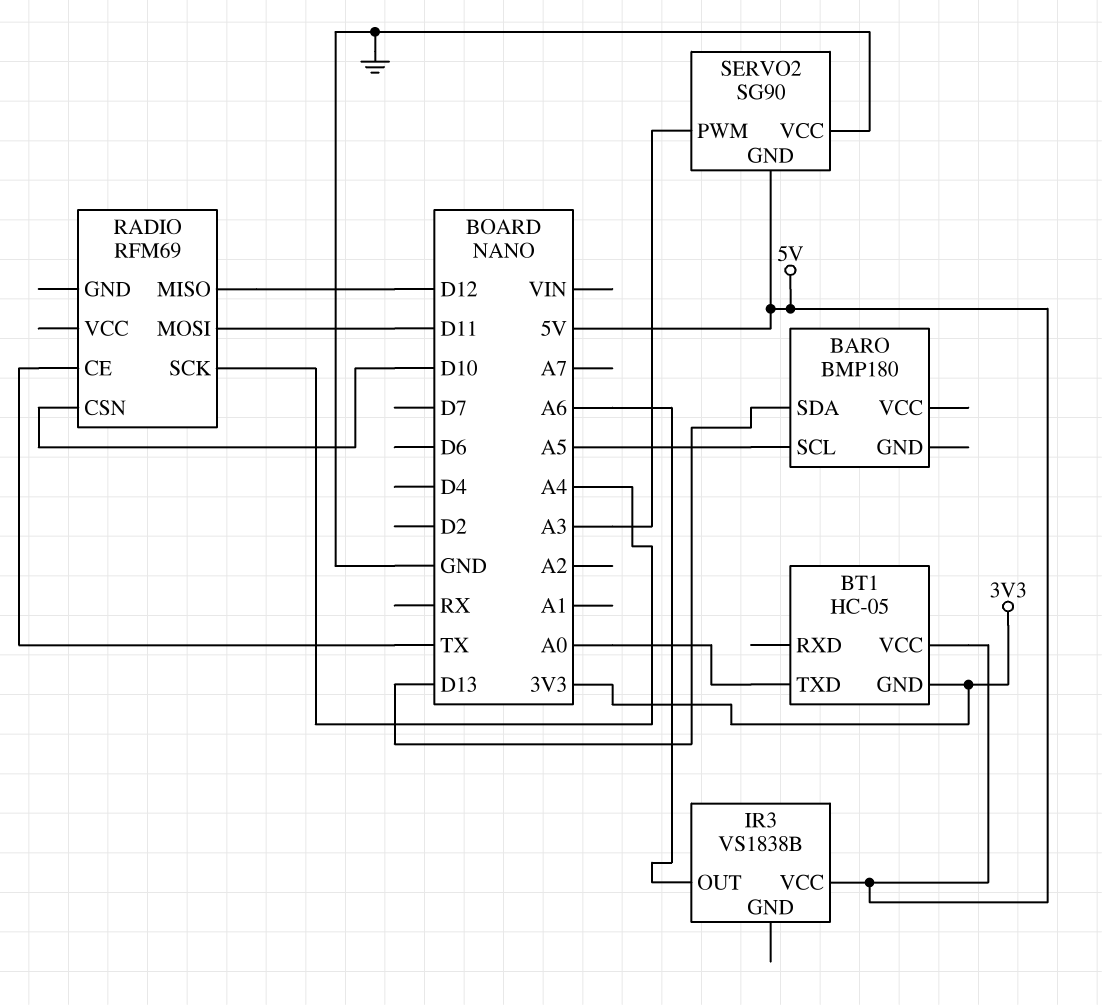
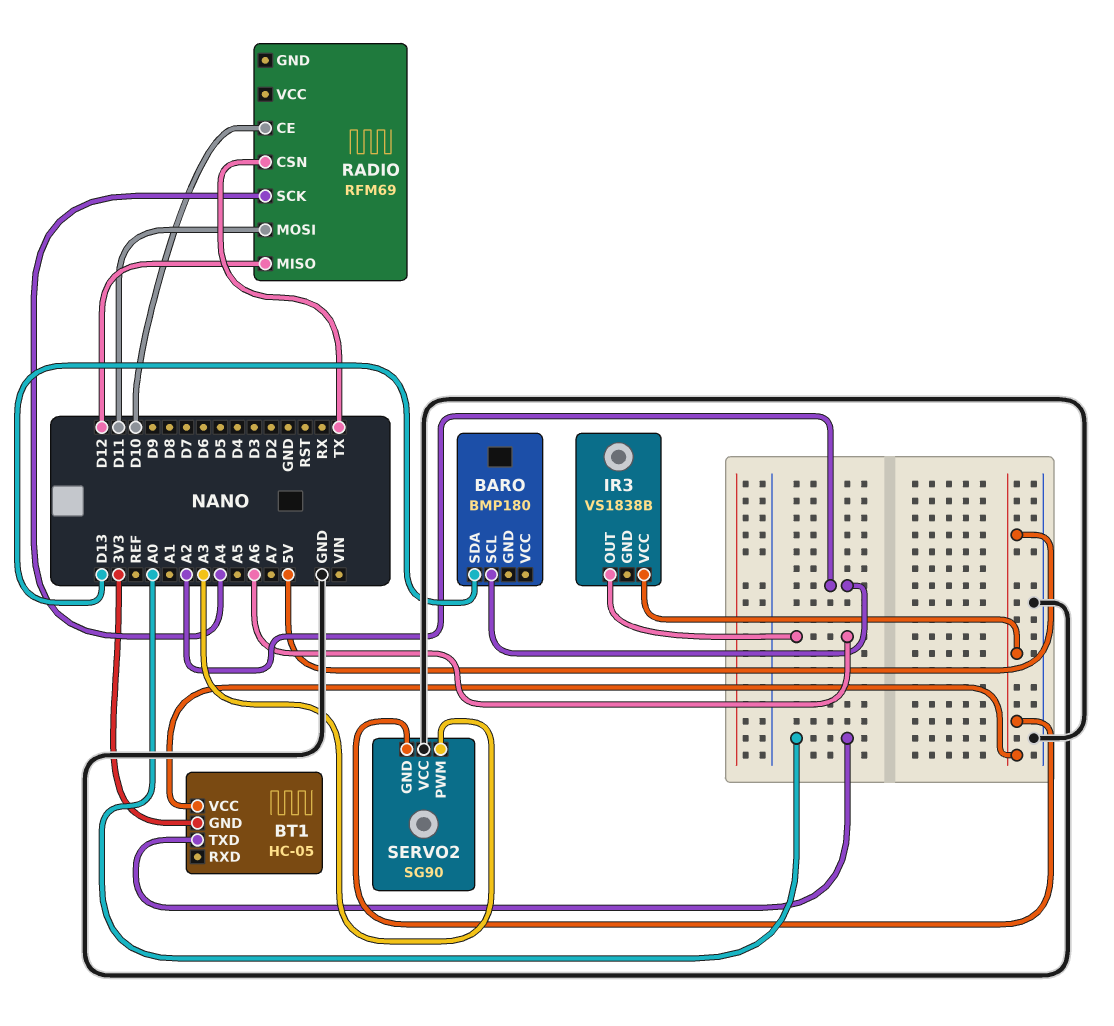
BARO pin SCL: A5 -> A2
RADIO pin CE: TX -> D10
RADIO pin CSN: D10 -> TX

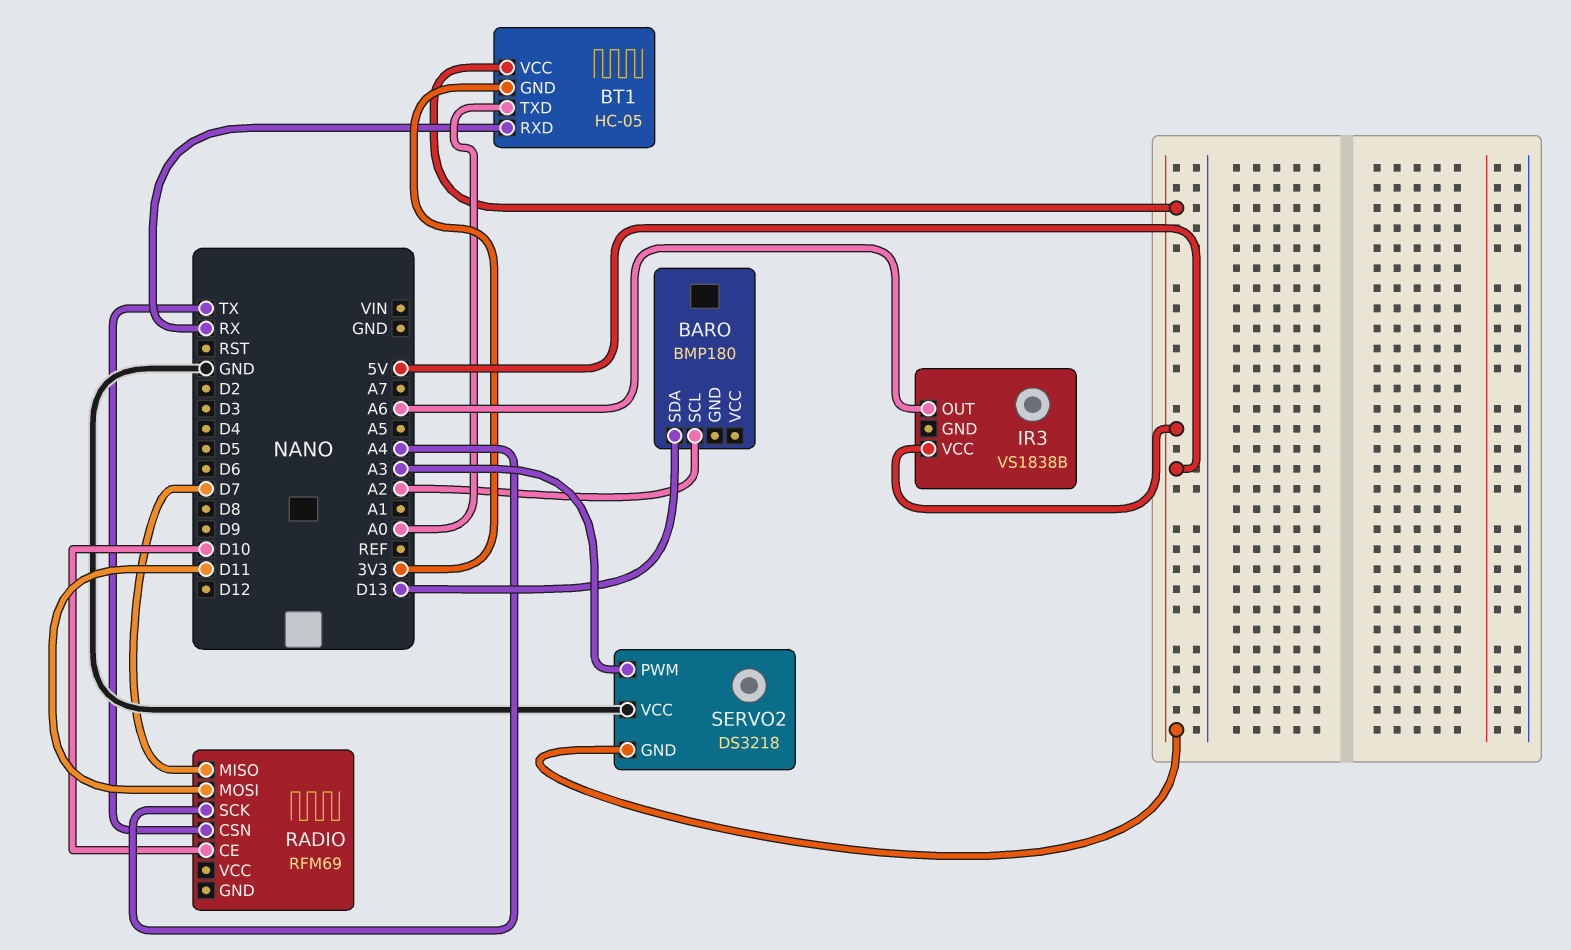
BT1 pin RXD: none -> RX
RADIO pin MISO: D12 -> D7
SERVO2: SG90 -> DS3218

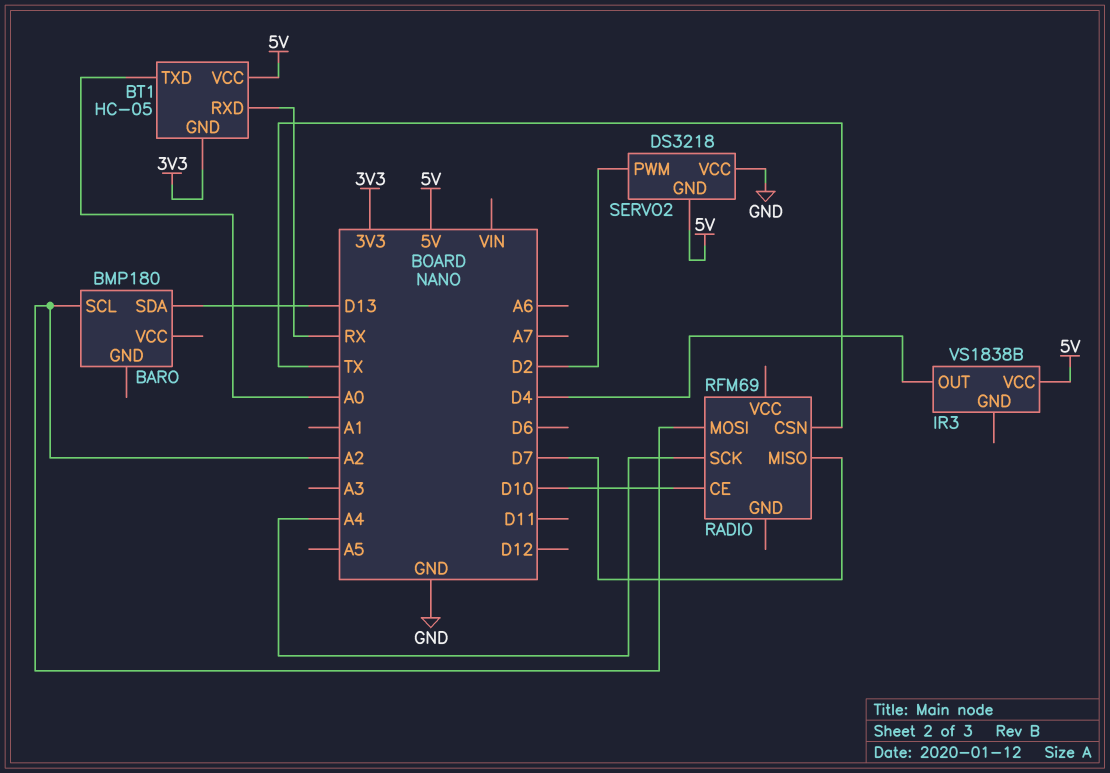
IR3 pin OUT: A6 -> D4
RADIO pin MOSI: D11 -> A2
SERVO2 pin PWM: A3 -> D2

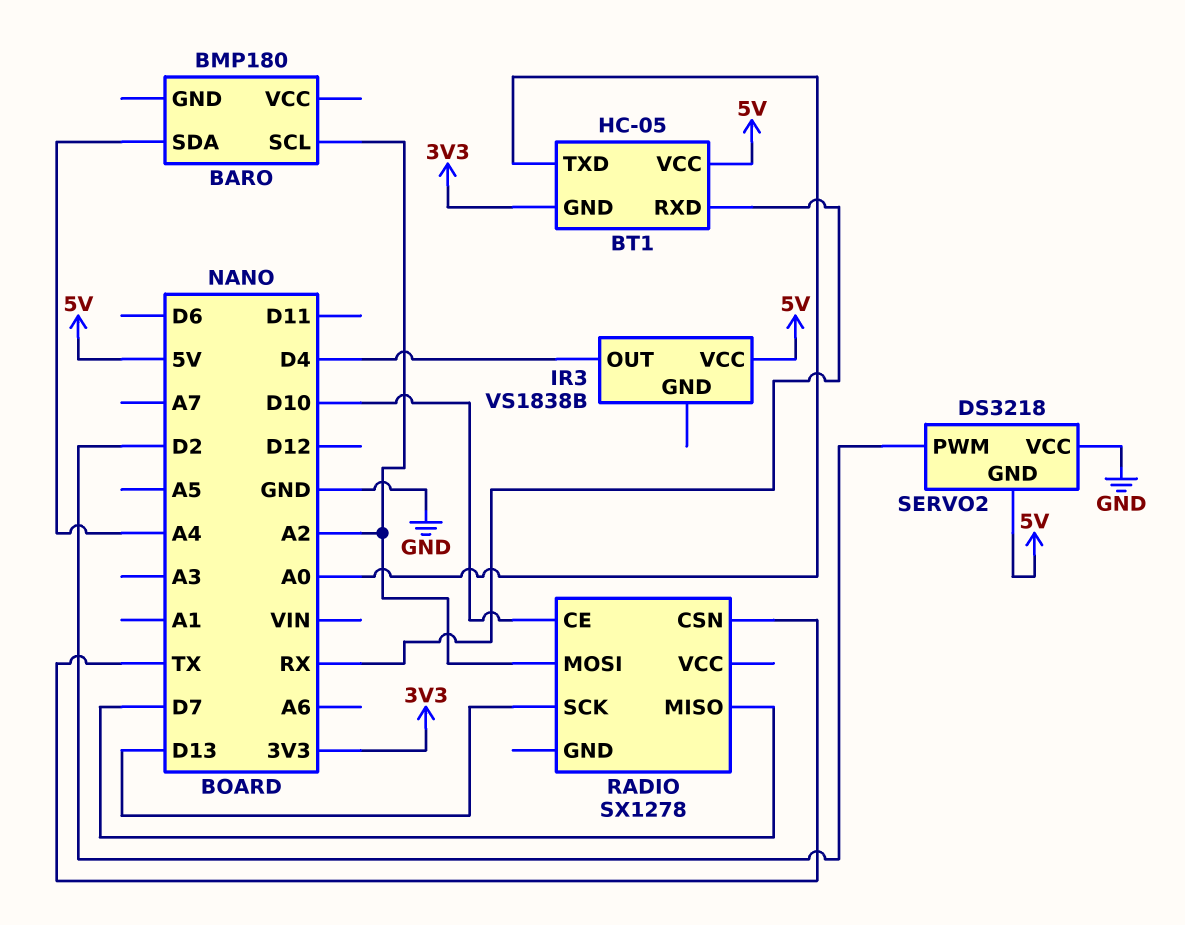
BARO pin SDA: D13 -> A4
RADIO: RFM69 -> SX1278
RADIO pin SCK: A4 -> D13

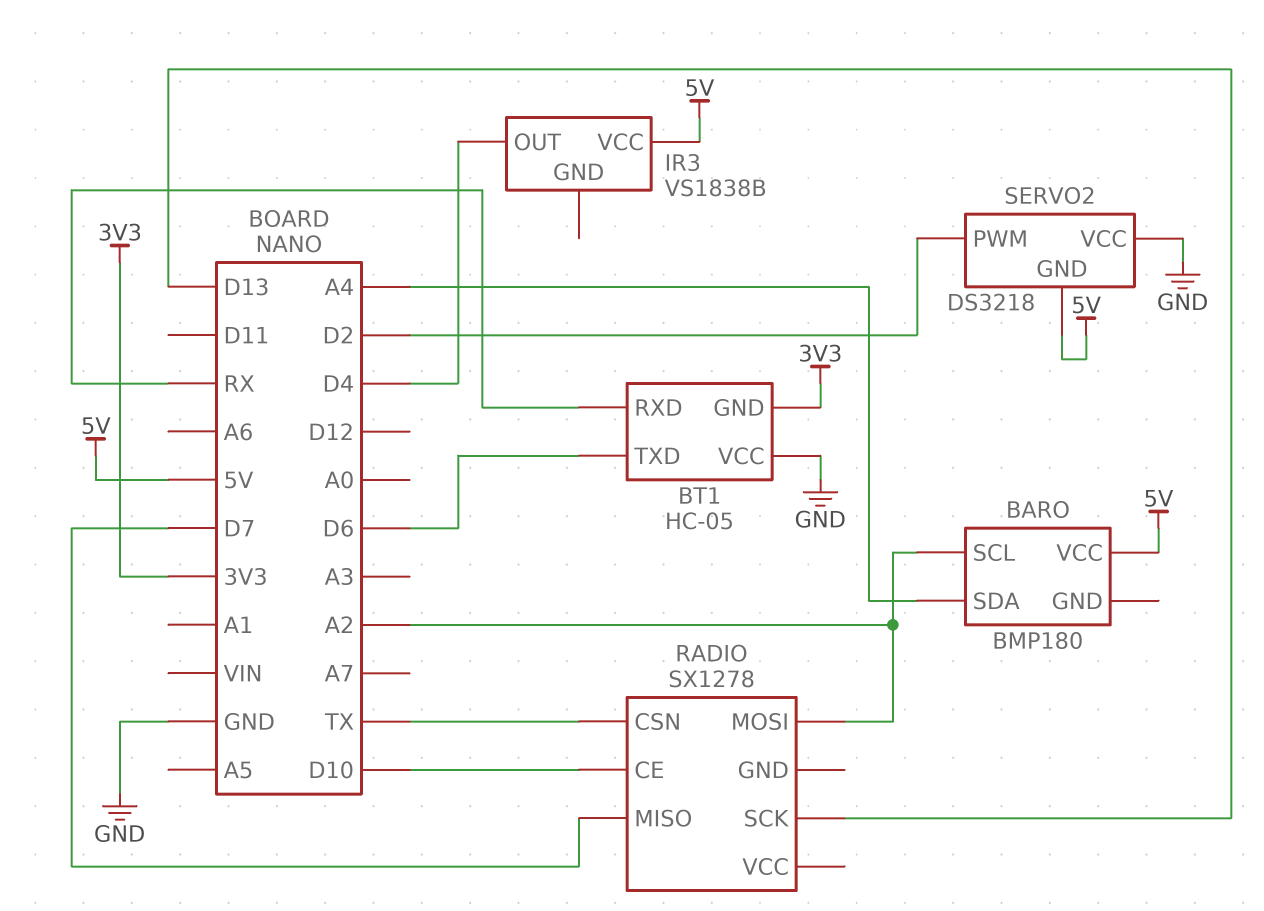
BARO pin VCC: none -> 5V
BT1 pin TXD: A0 -> D6
BT1 pin VCC: 5V -> GND

